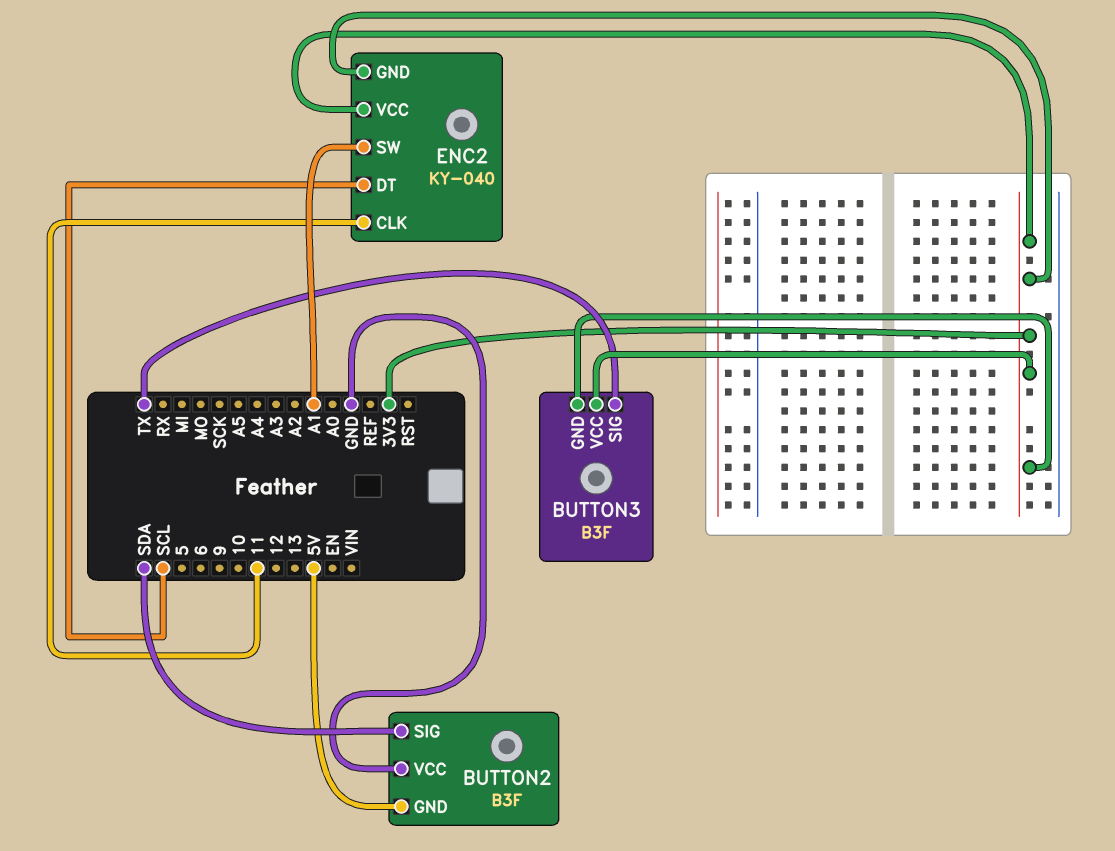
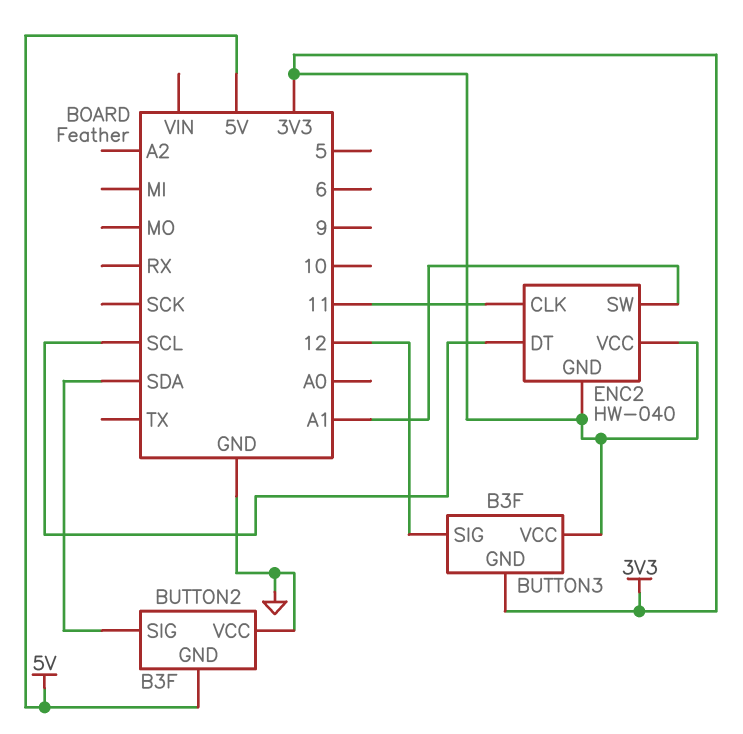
BUTTON3 pin SIG: TX -> 12
ENC2: KY-040 -> HW-040

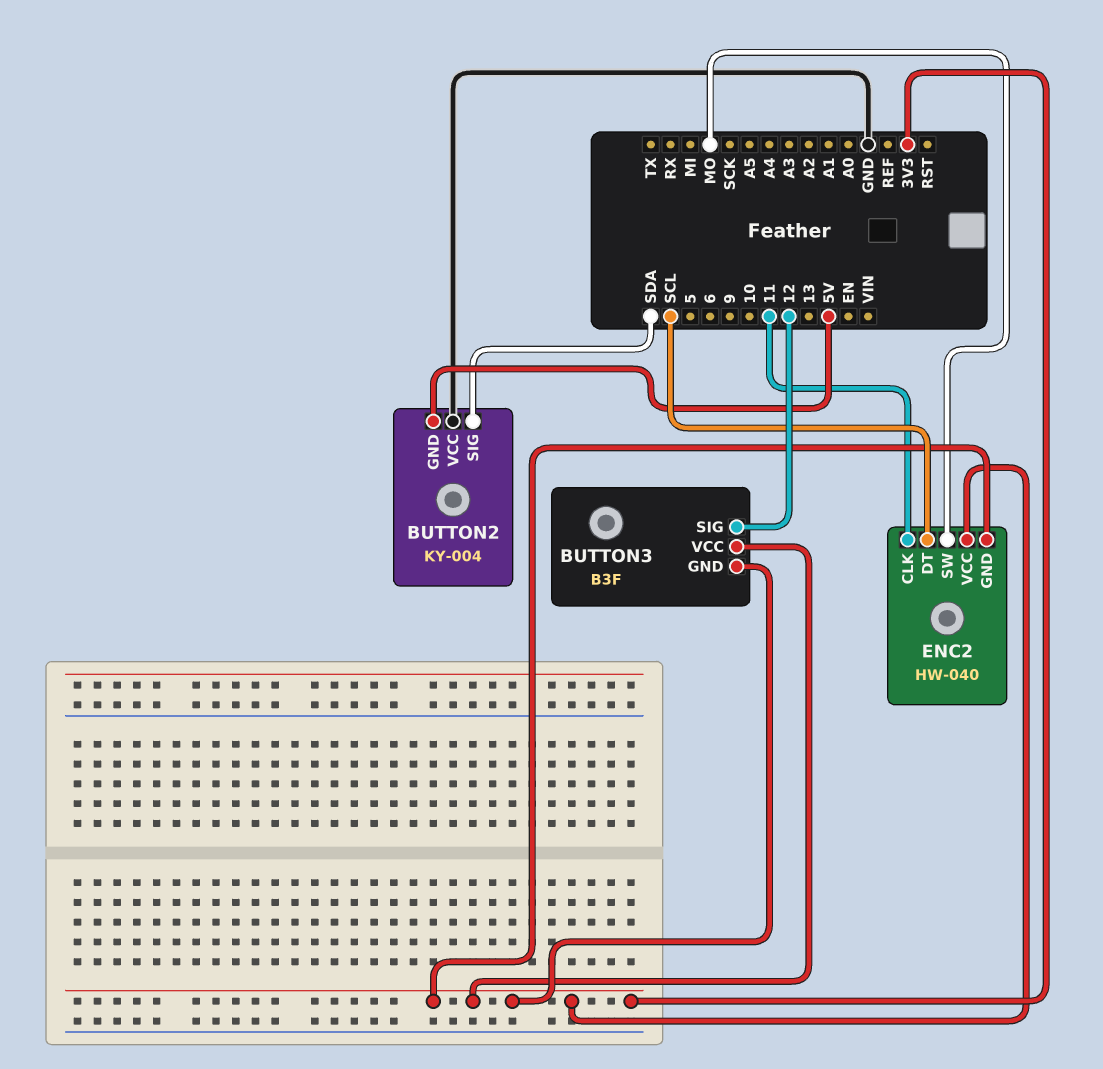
BUTTON2: B3F -> KY-004
ENC2 pin SW: A1 -> MO

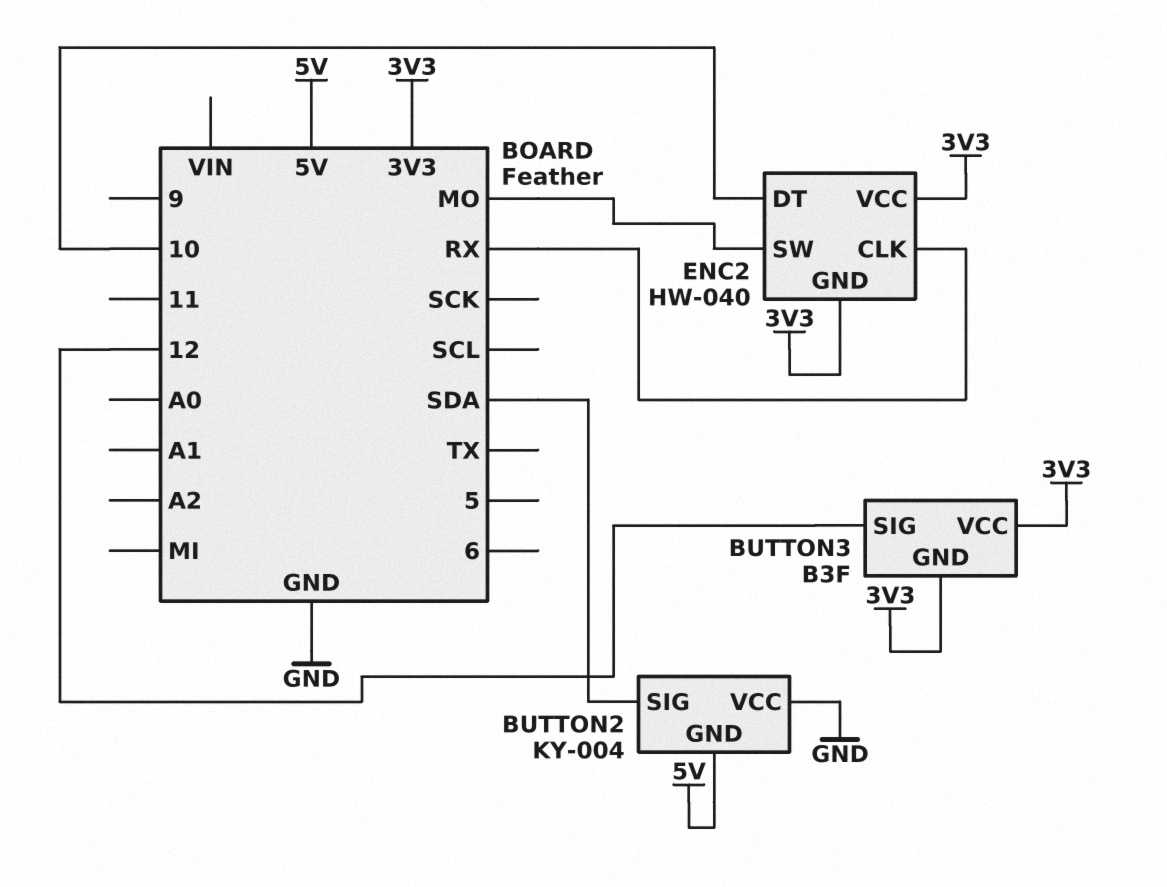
ENC2 pin CLK: 11 -> RX
ENC2 pin DT: SCL -> 10

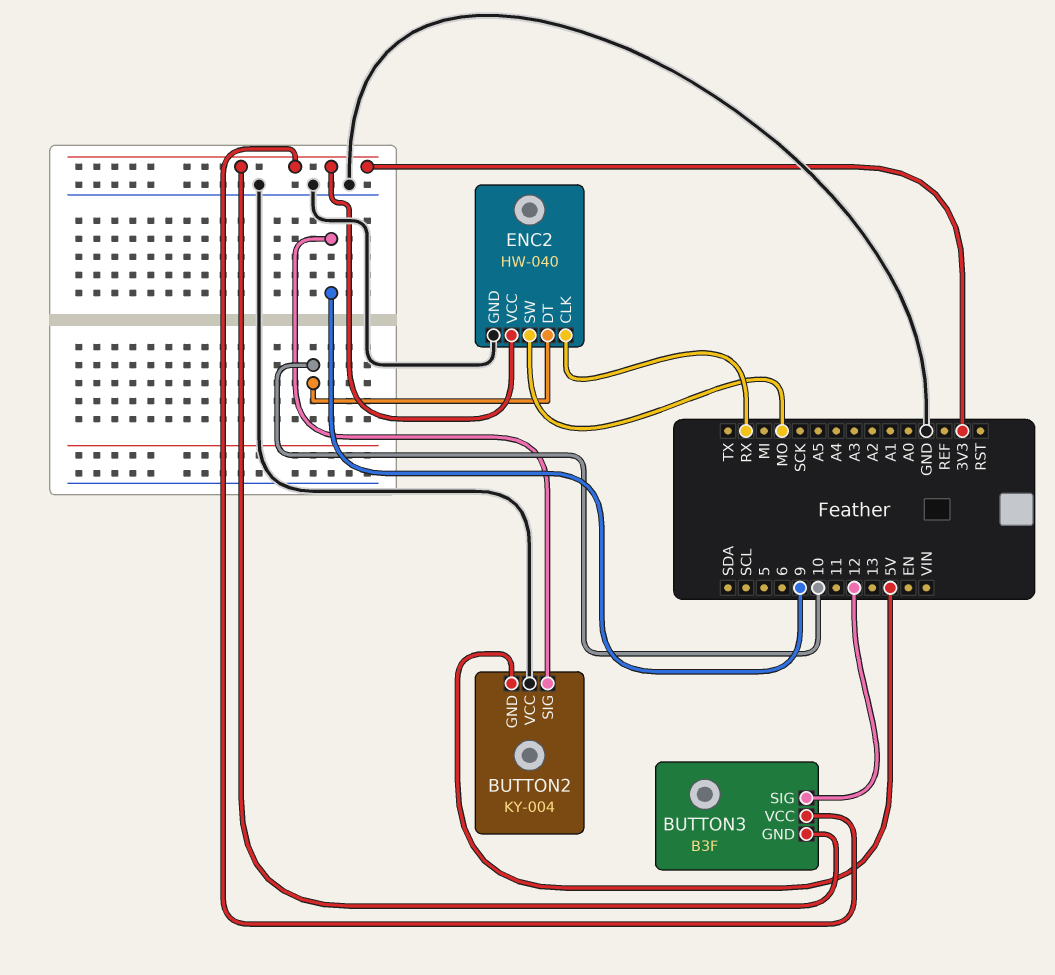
BUTTON2 pin SIG: SDA -> 9
ENC2 pin GND: 3V3 -> GND

